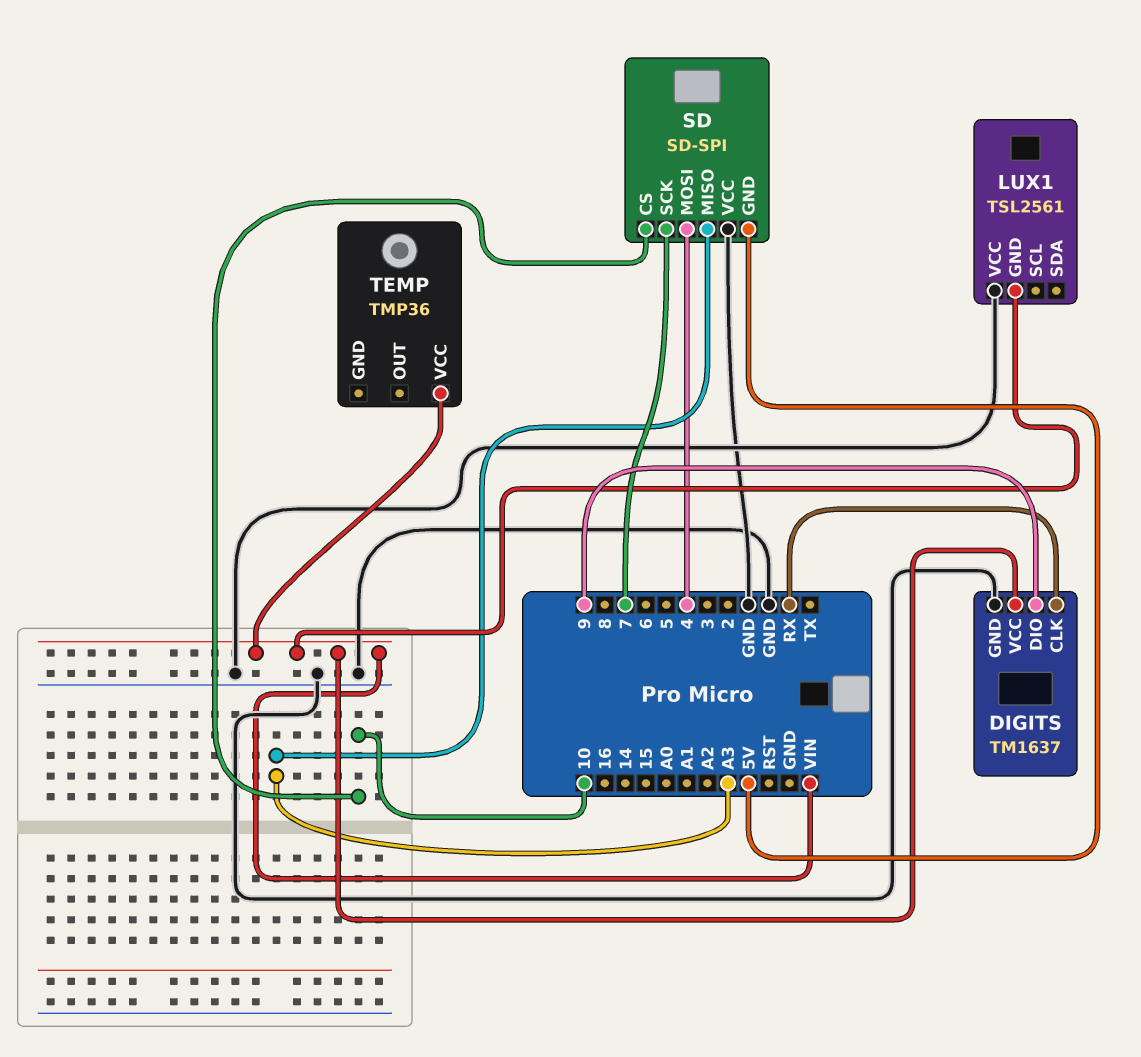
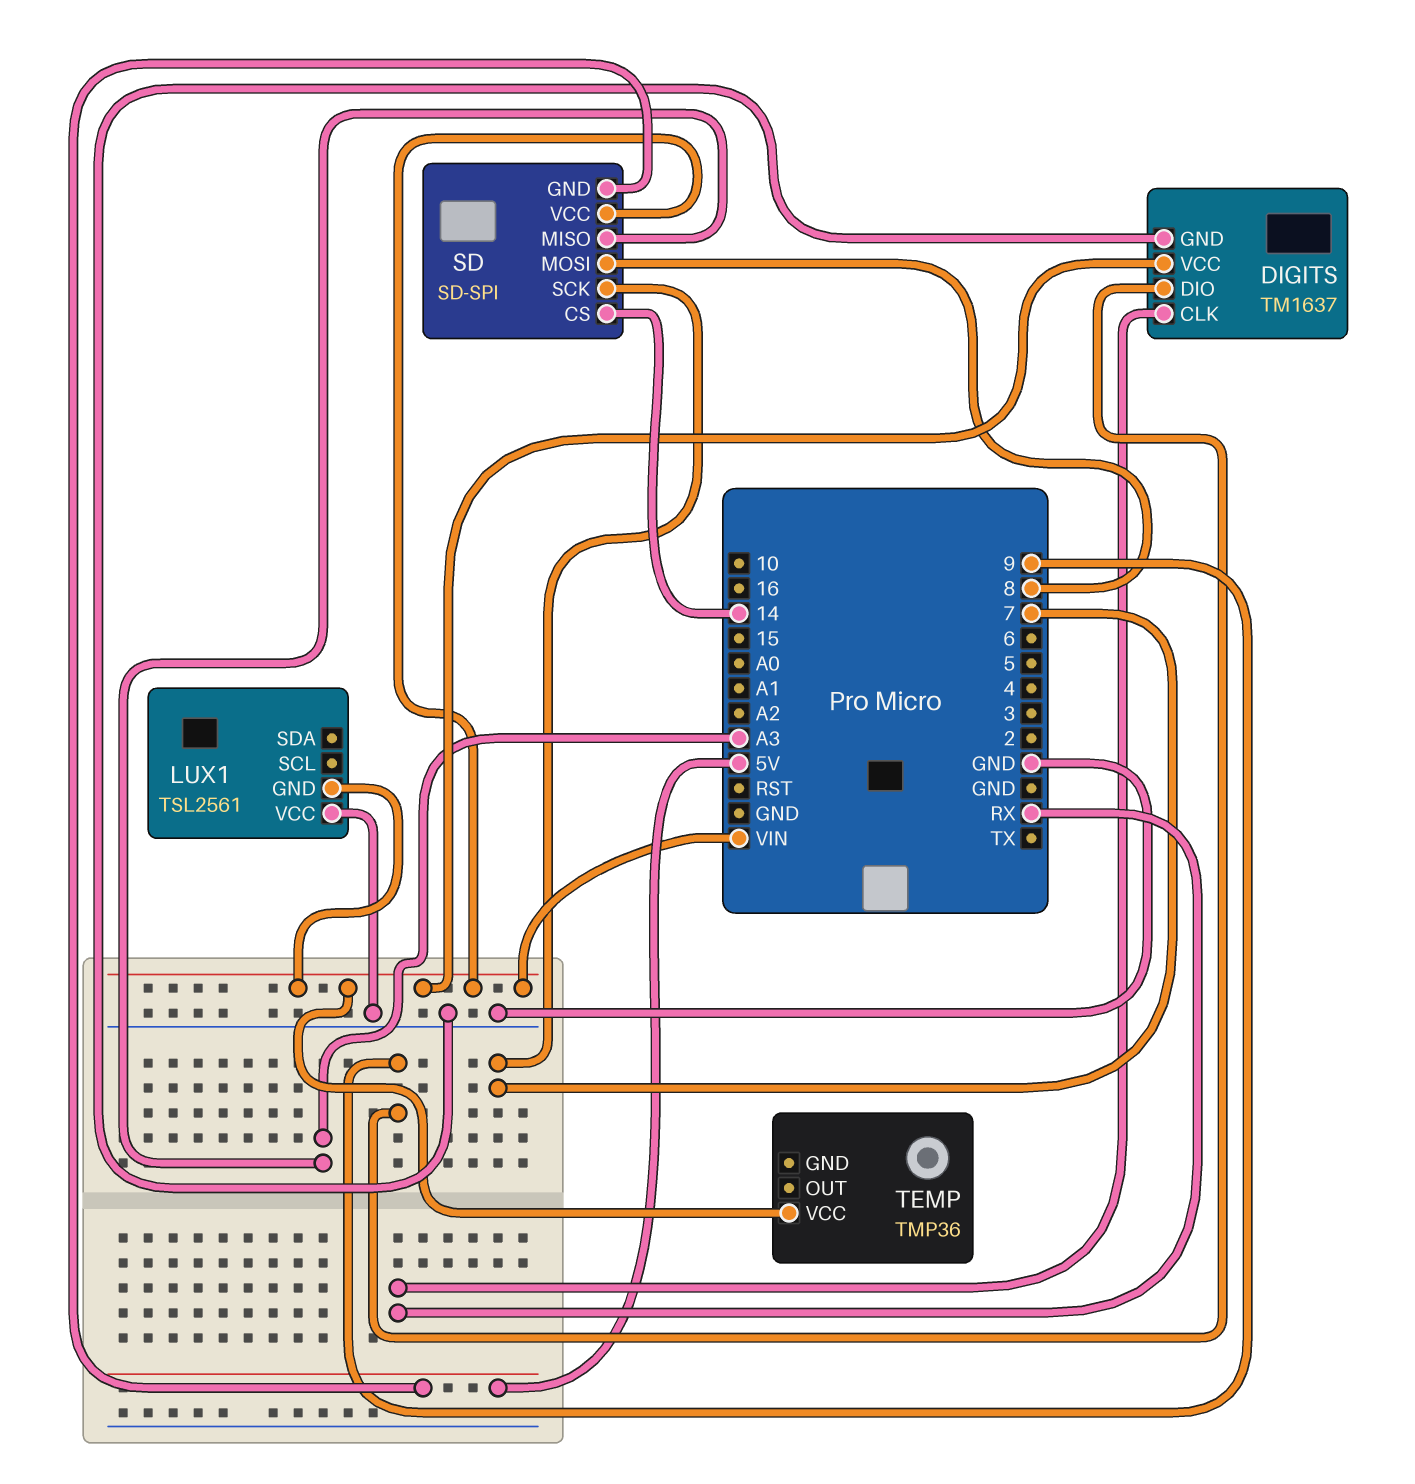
SD pin CS: 10 -> 14
SD pin MOSI: 4 -> 8
SD pin VCC: GND -> VIN

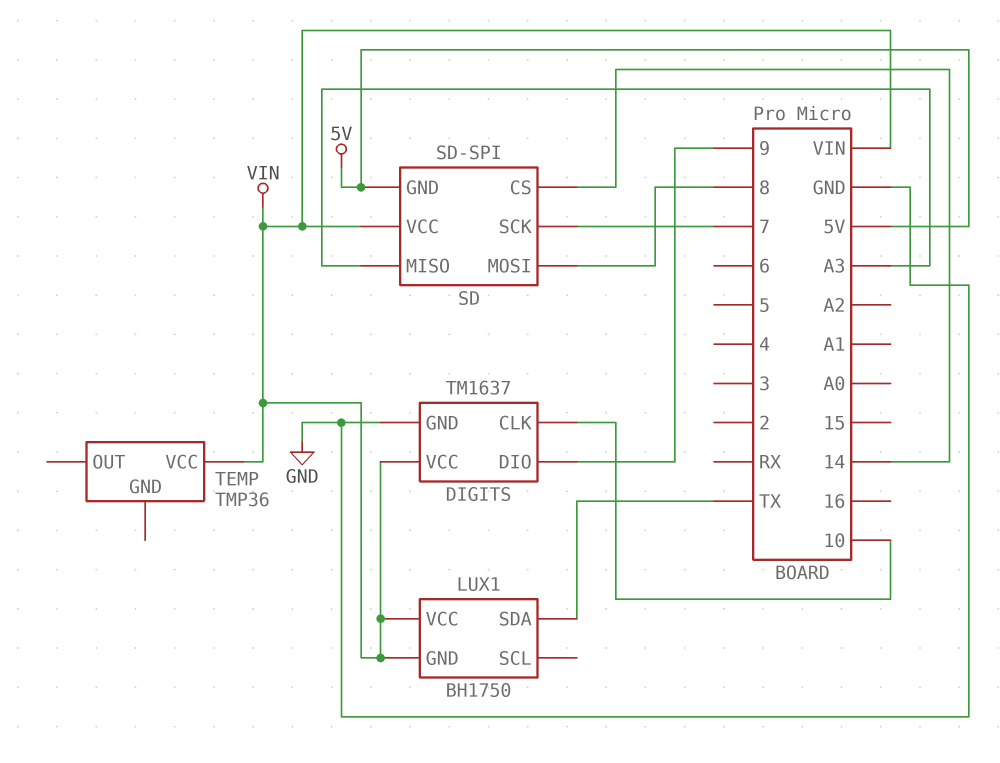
DIGITS pin CLK: RX -> 10
LUX1: TSL2561 -> BH1750
LUX1 pin SDA: none -> TX
LUX1 pin VCC: GND -> VIN

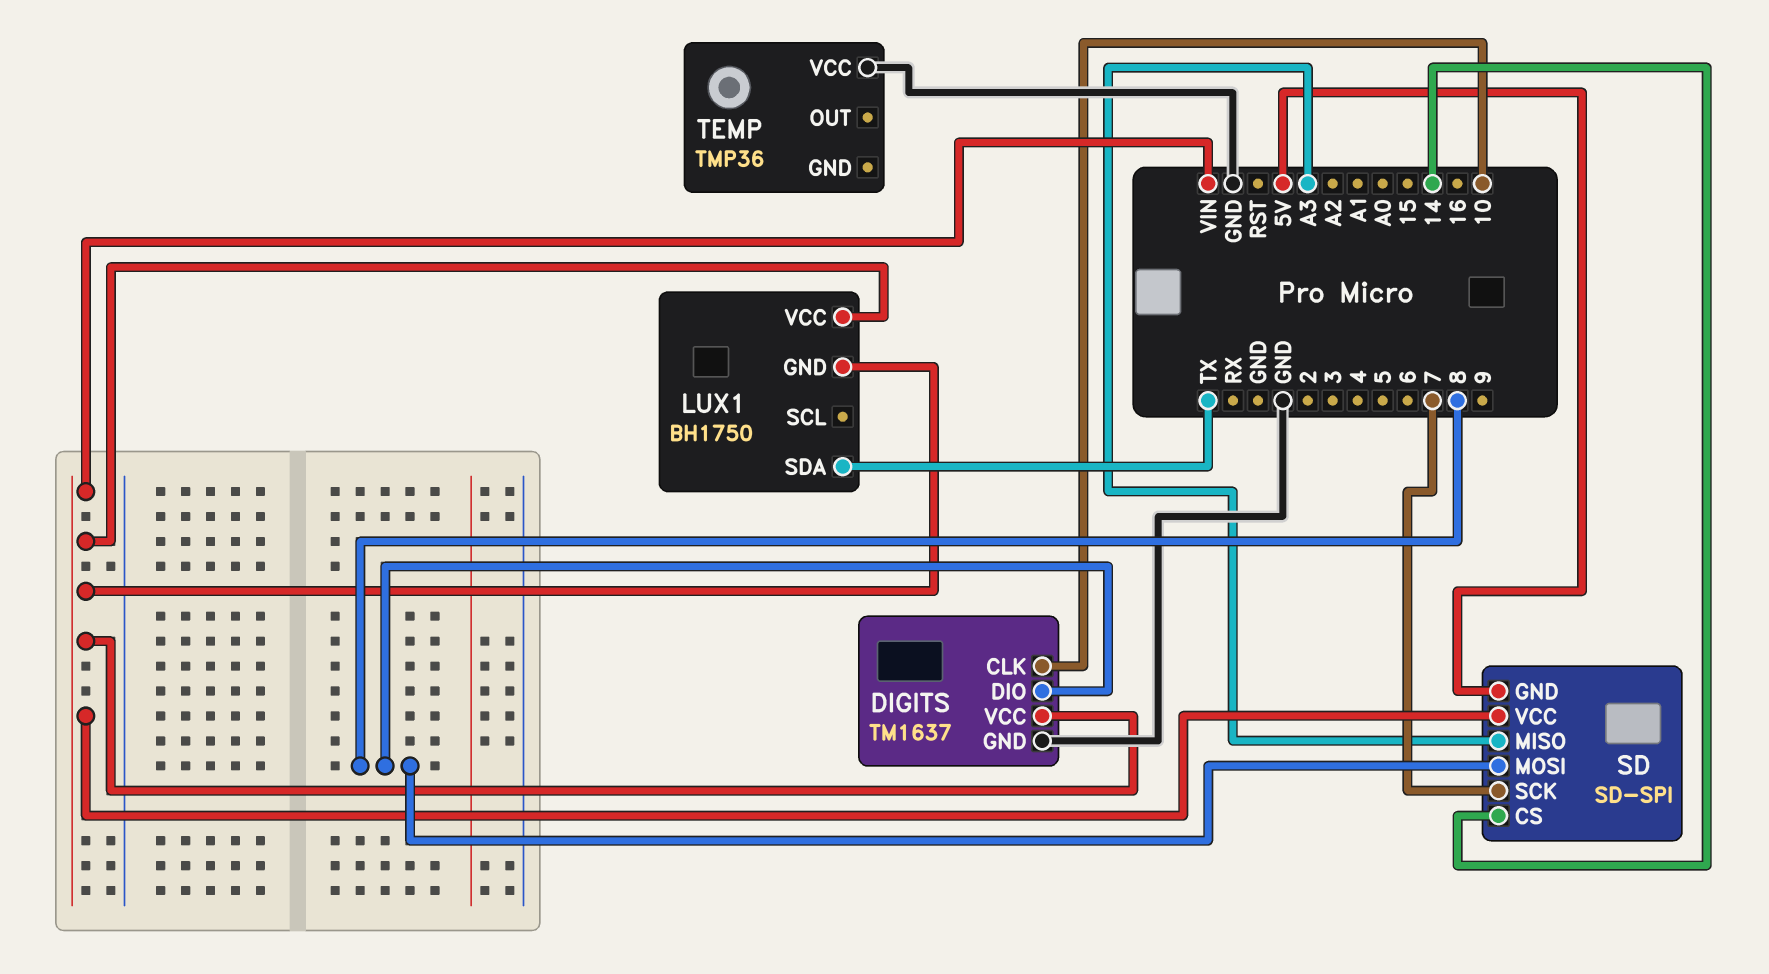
DIGITS pin DIO: 9 -> 8
TEMP pin VCC: VIN -> GND

